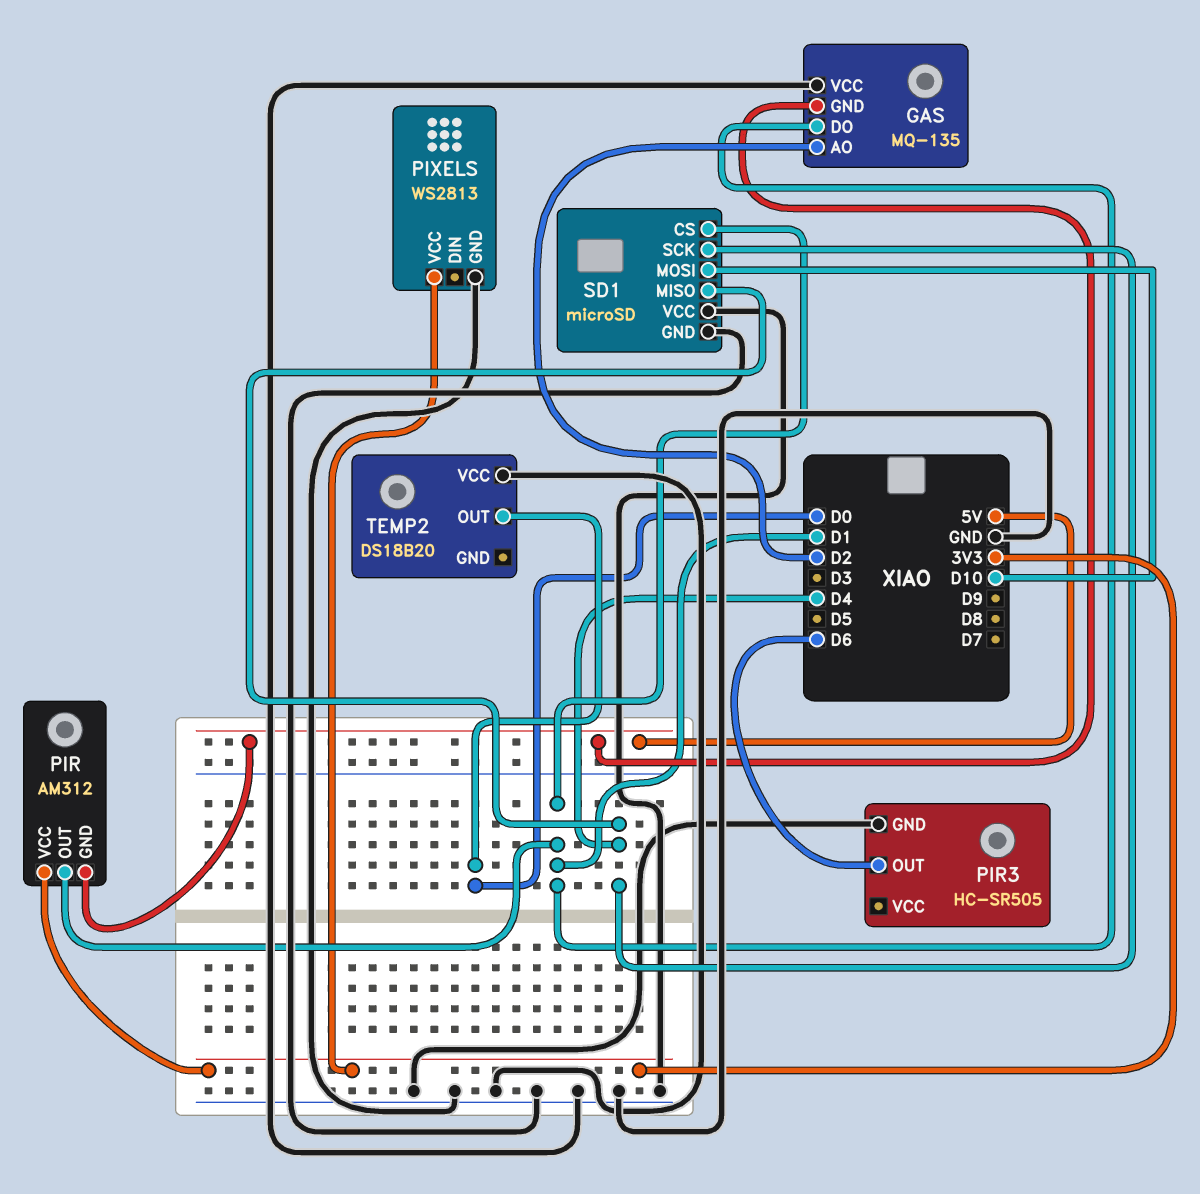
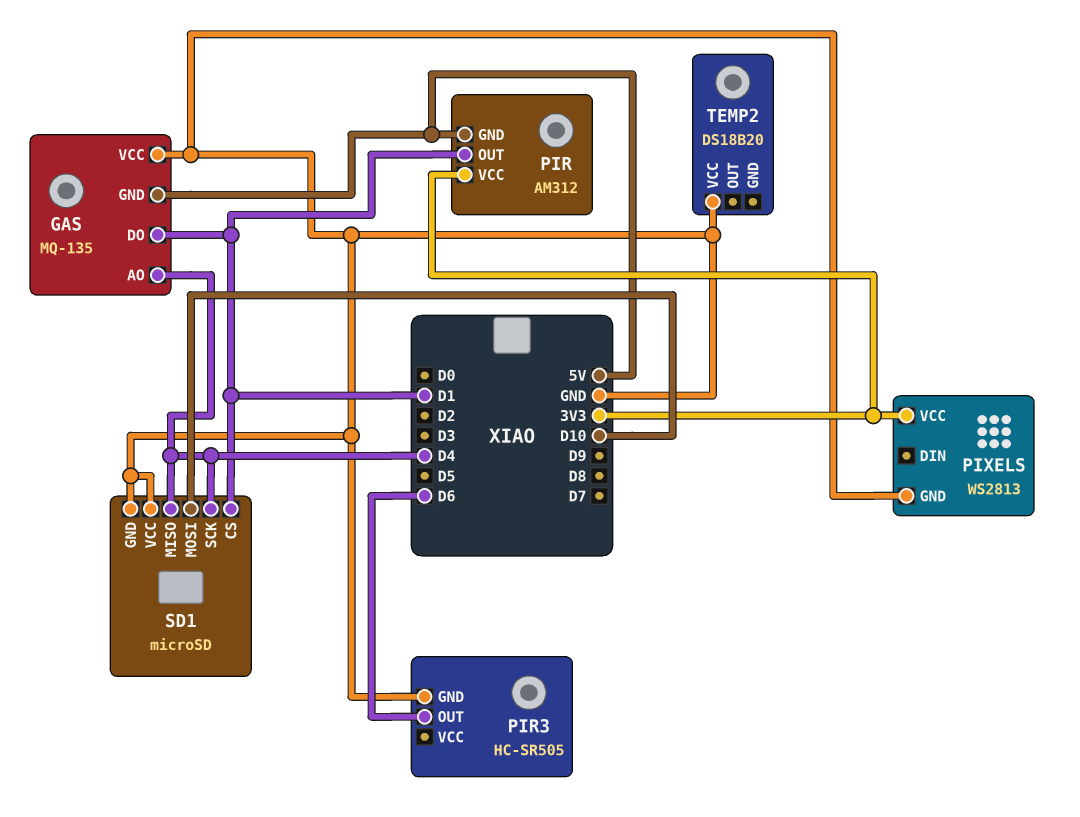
GAS pin AO: D2 -> D4
TEMP2 pin OUT: D0 -> none

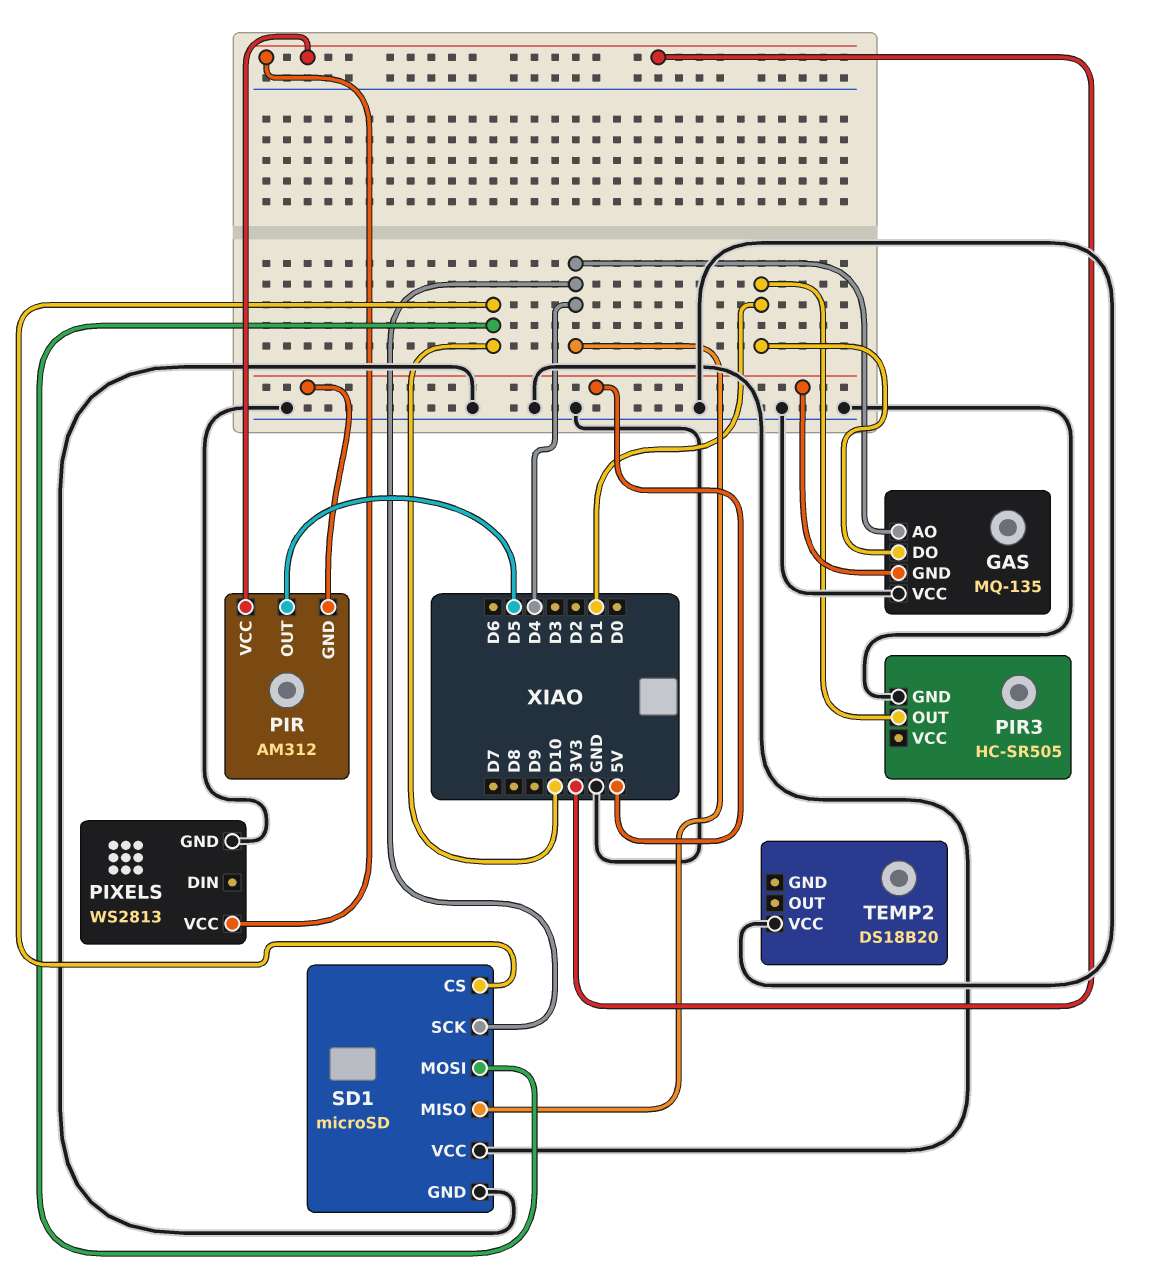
PIR pin OUT: D1 -> D5
PIR3 pin OUT: D6 -> D1
SD1 pin CS: D1 -> D10

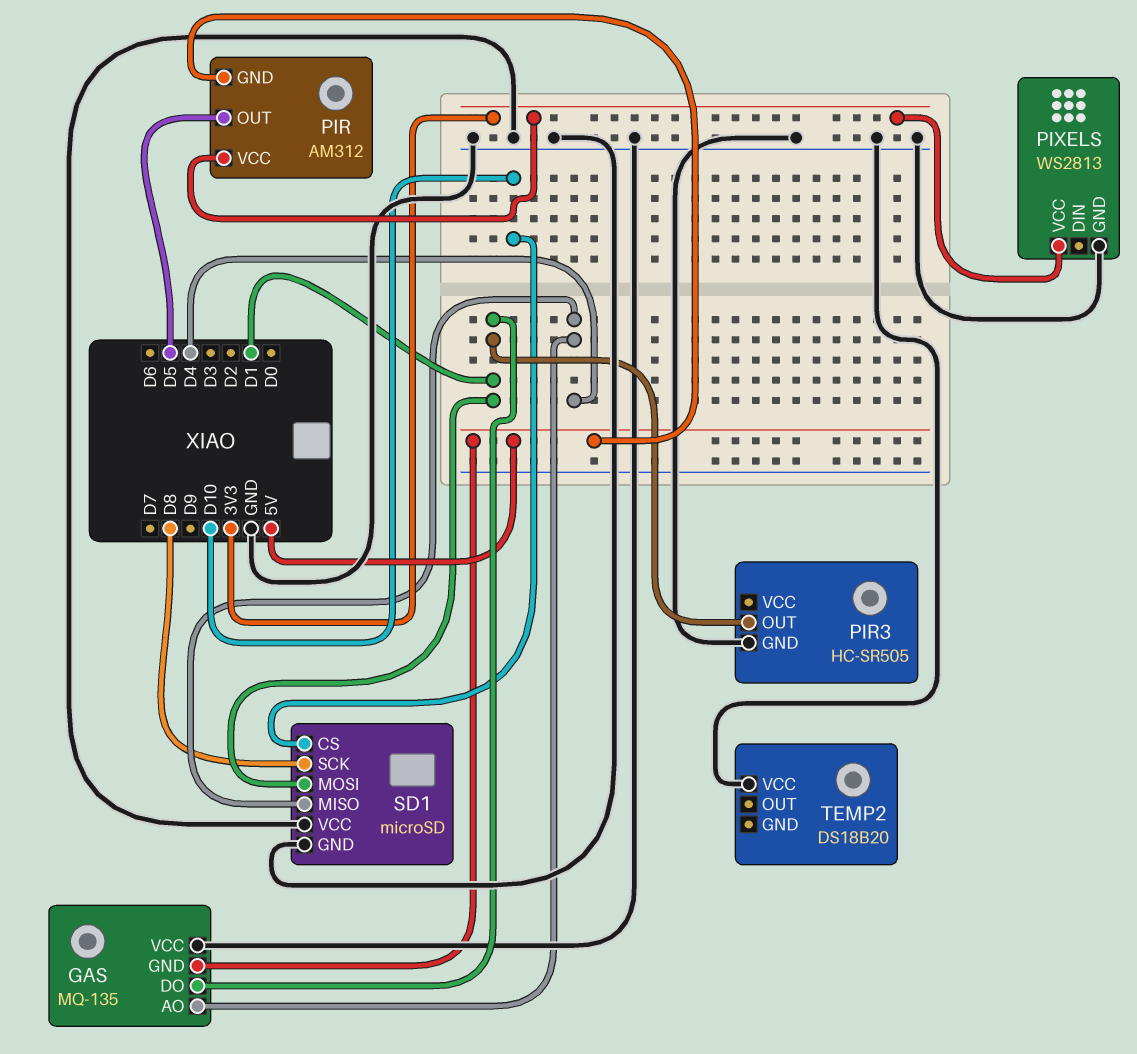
SD1 pin MOSI: D10 -> D1
SD1 pin SCK: D4 -> D8

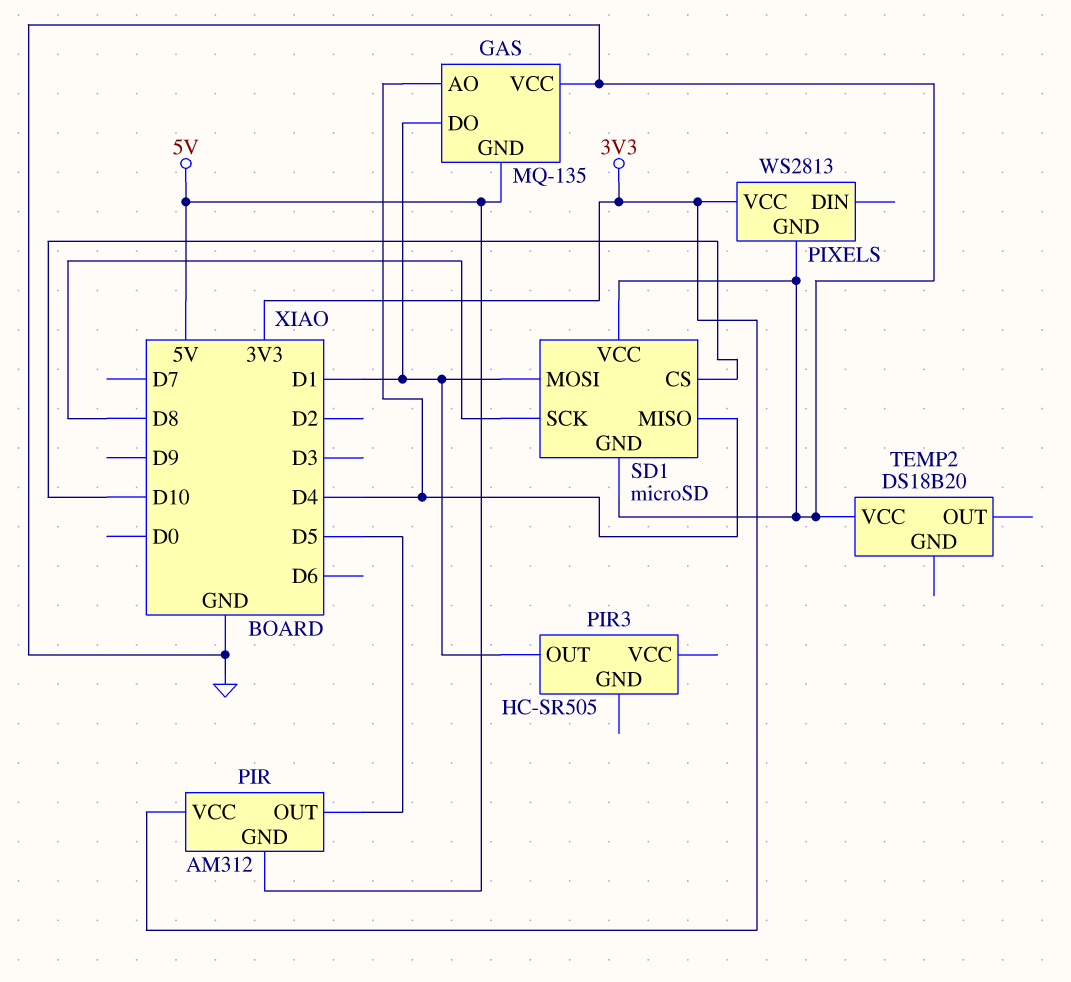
PIR3 pin GND: GND -> none

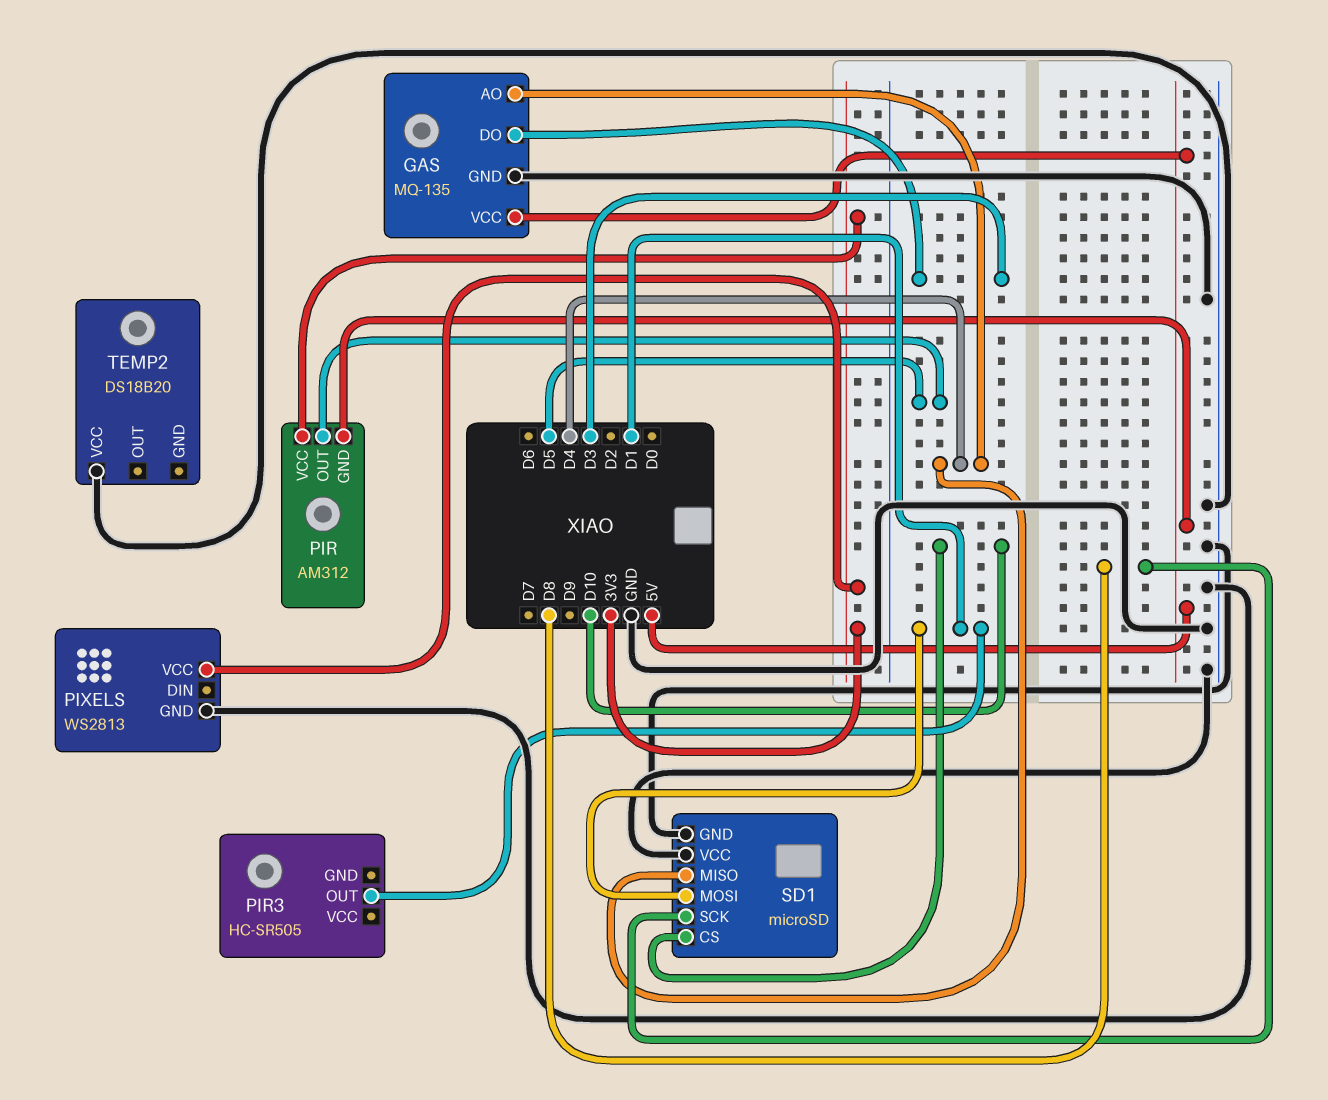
GAS pin DO: D1 -> D3
GAS pin GND: 5V -> GND
GAS pin VCC: GND -> 5V

